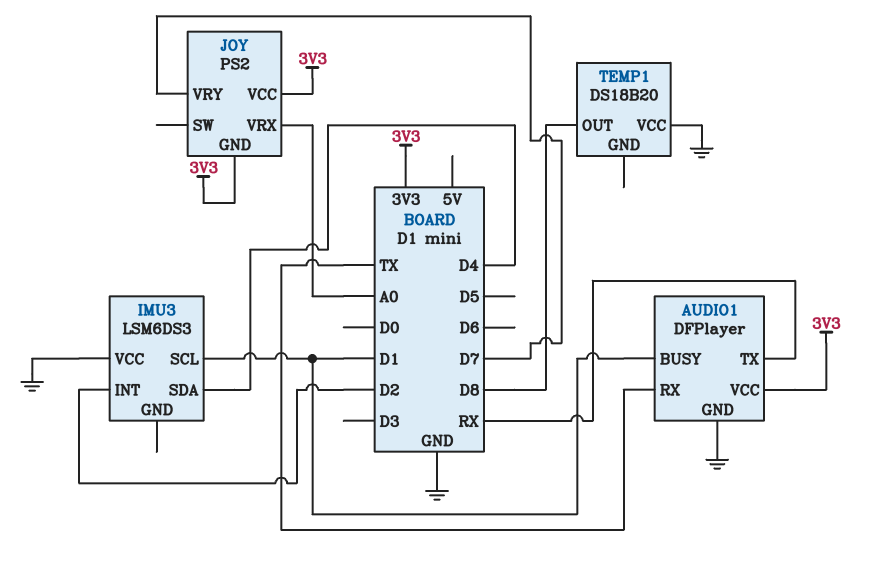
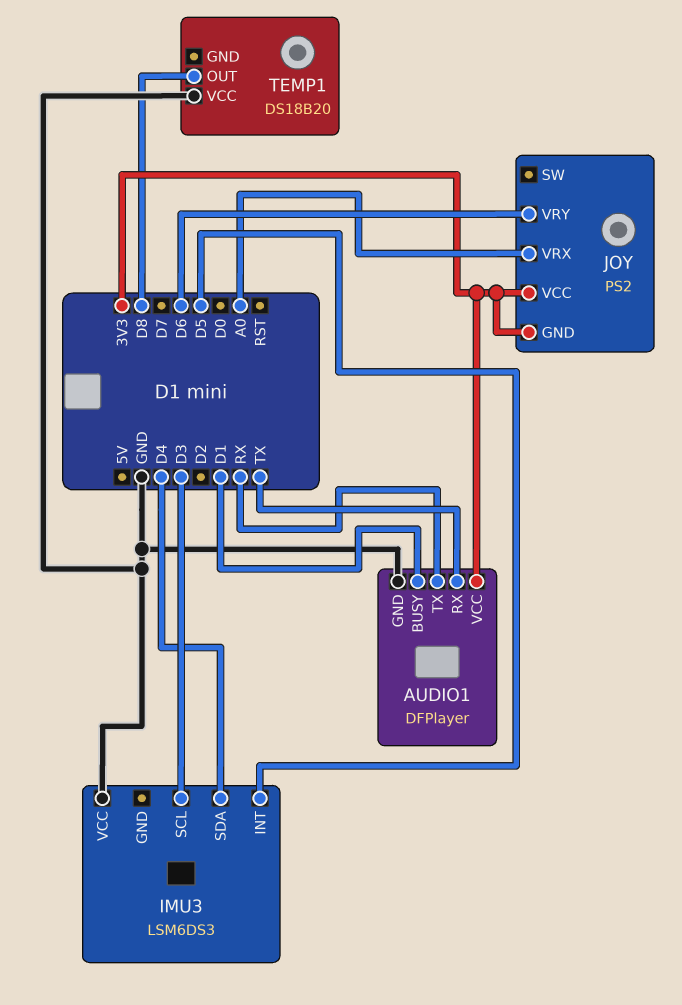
IMU3 pin INT: D2 -> D5
IMU3 pin SCL: D1 -> D3
JOY pin VRY: D7 -> D6

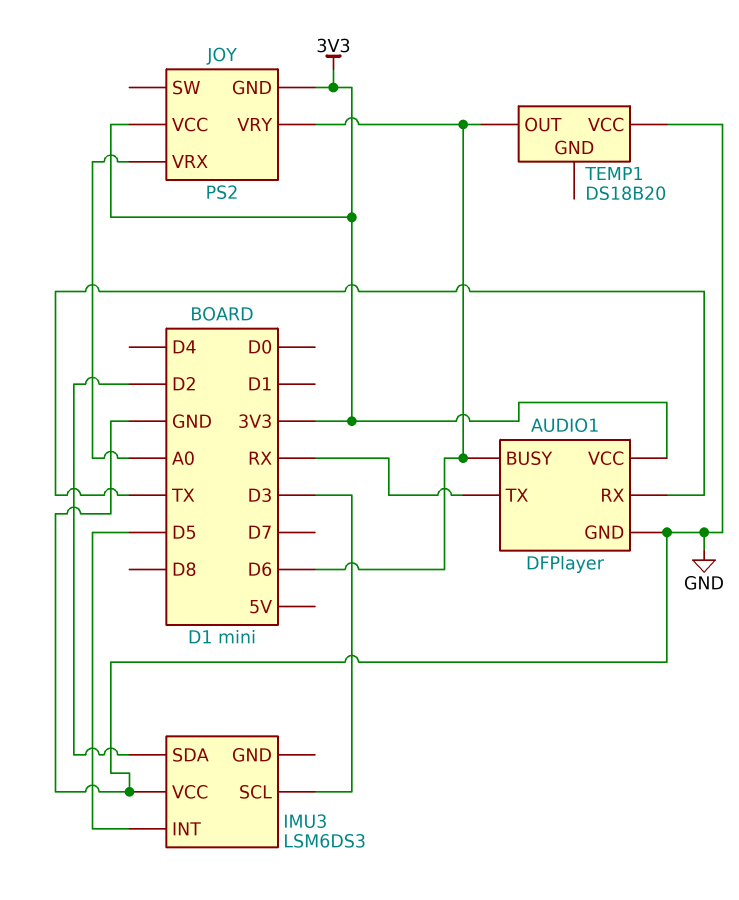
AUDIO1 pin BUSY: D1 -> D6
IMU3 pin SDA: D4 -> D2
TEMP1 pin OUT: D8 -> D6

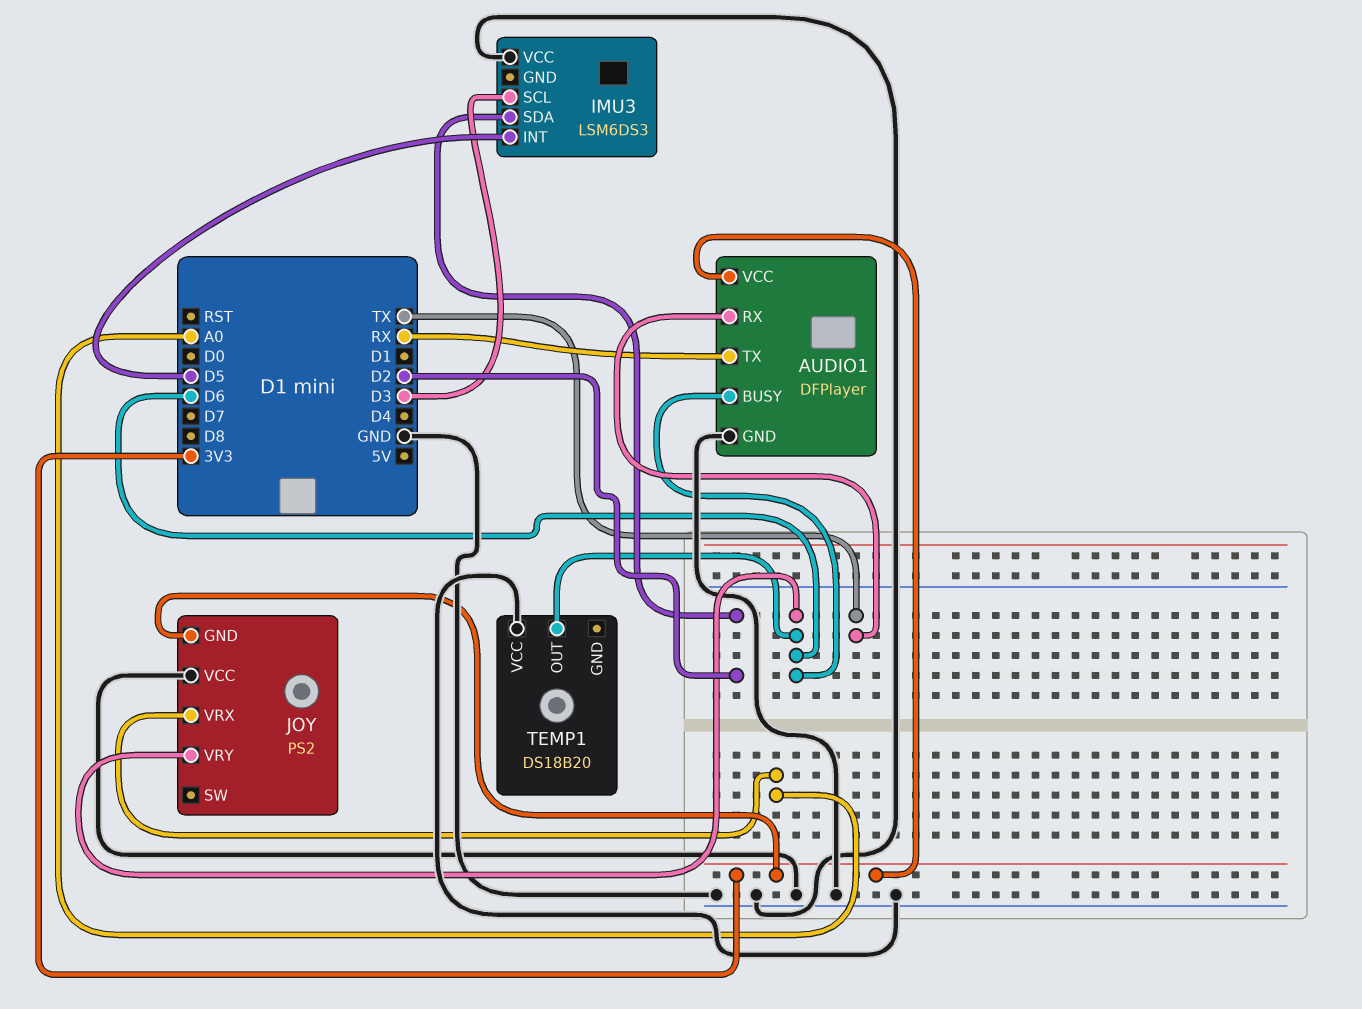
JOY pin VCC: 3V3 -> GND

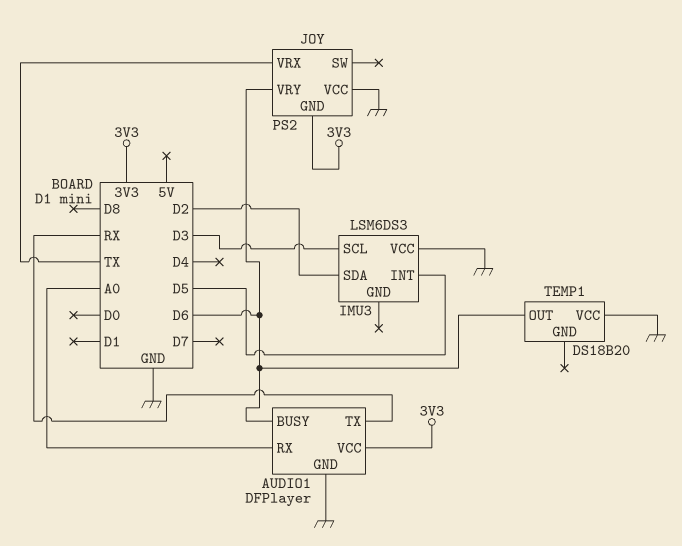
AUDIO1 pin RX: TX -> A0
JOY pin VRX: A0 -> TX

